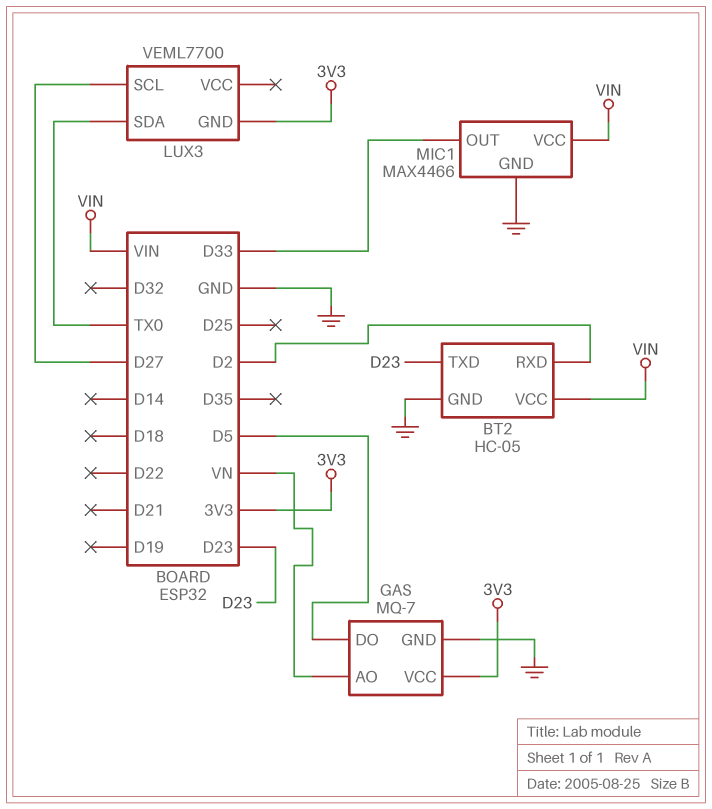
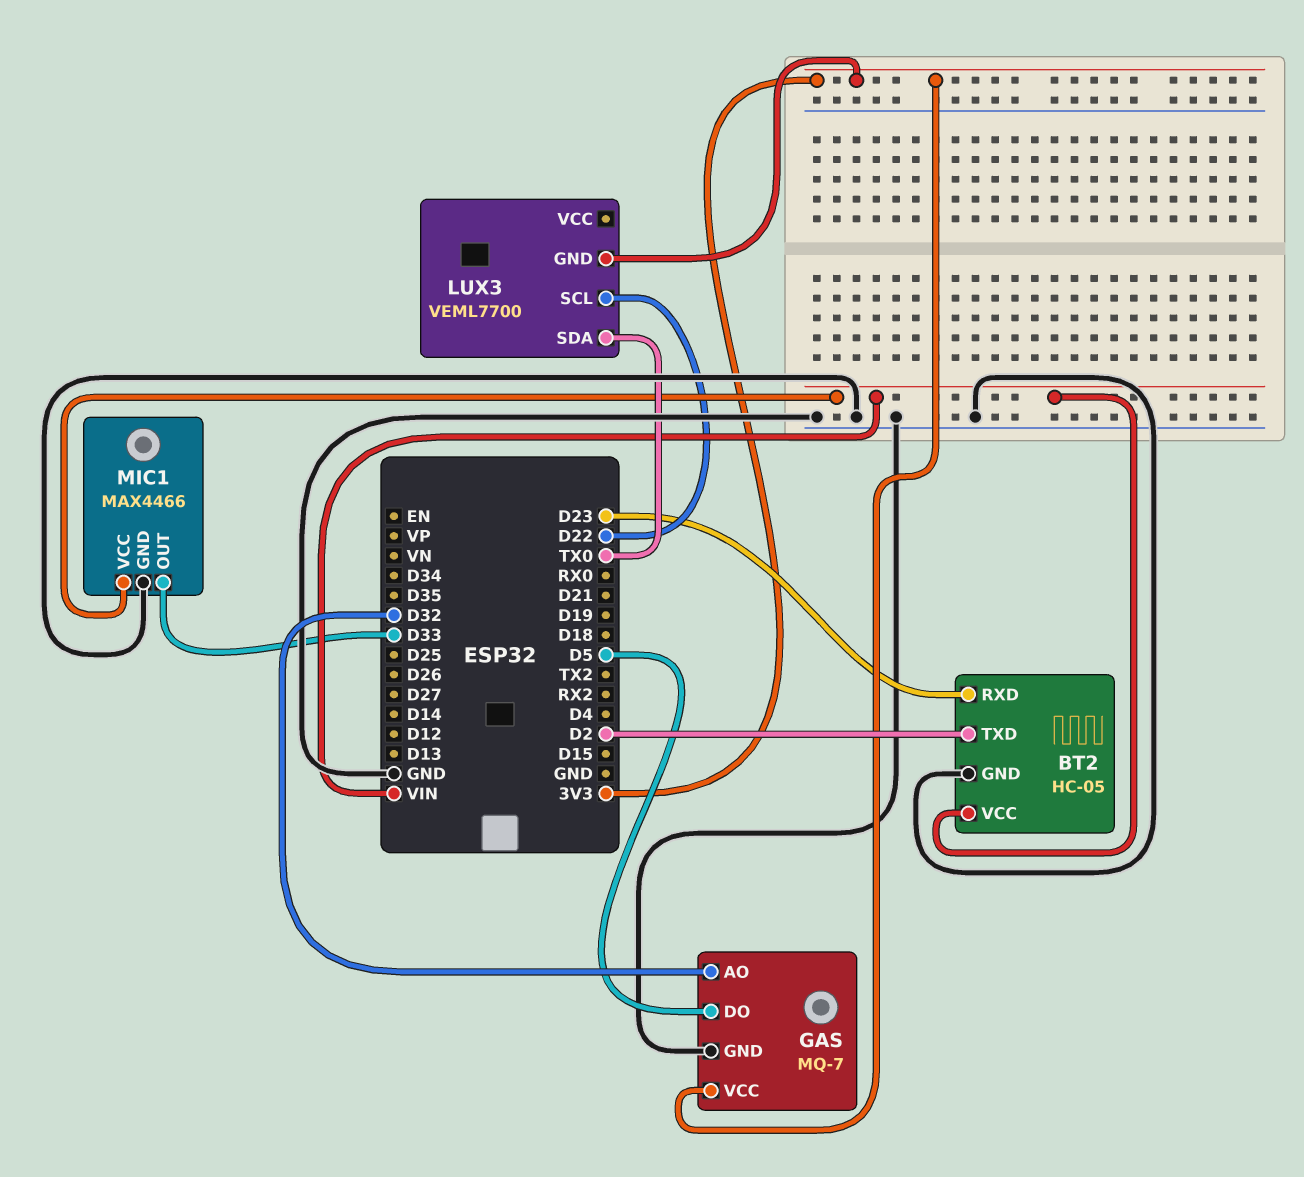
BT2 pin RXD: D2 -> D23
BT2 pin TXD: D23 -> D2
GAS pin AO: VN -> D32
LUX3 pin SCL: D27 -> D22

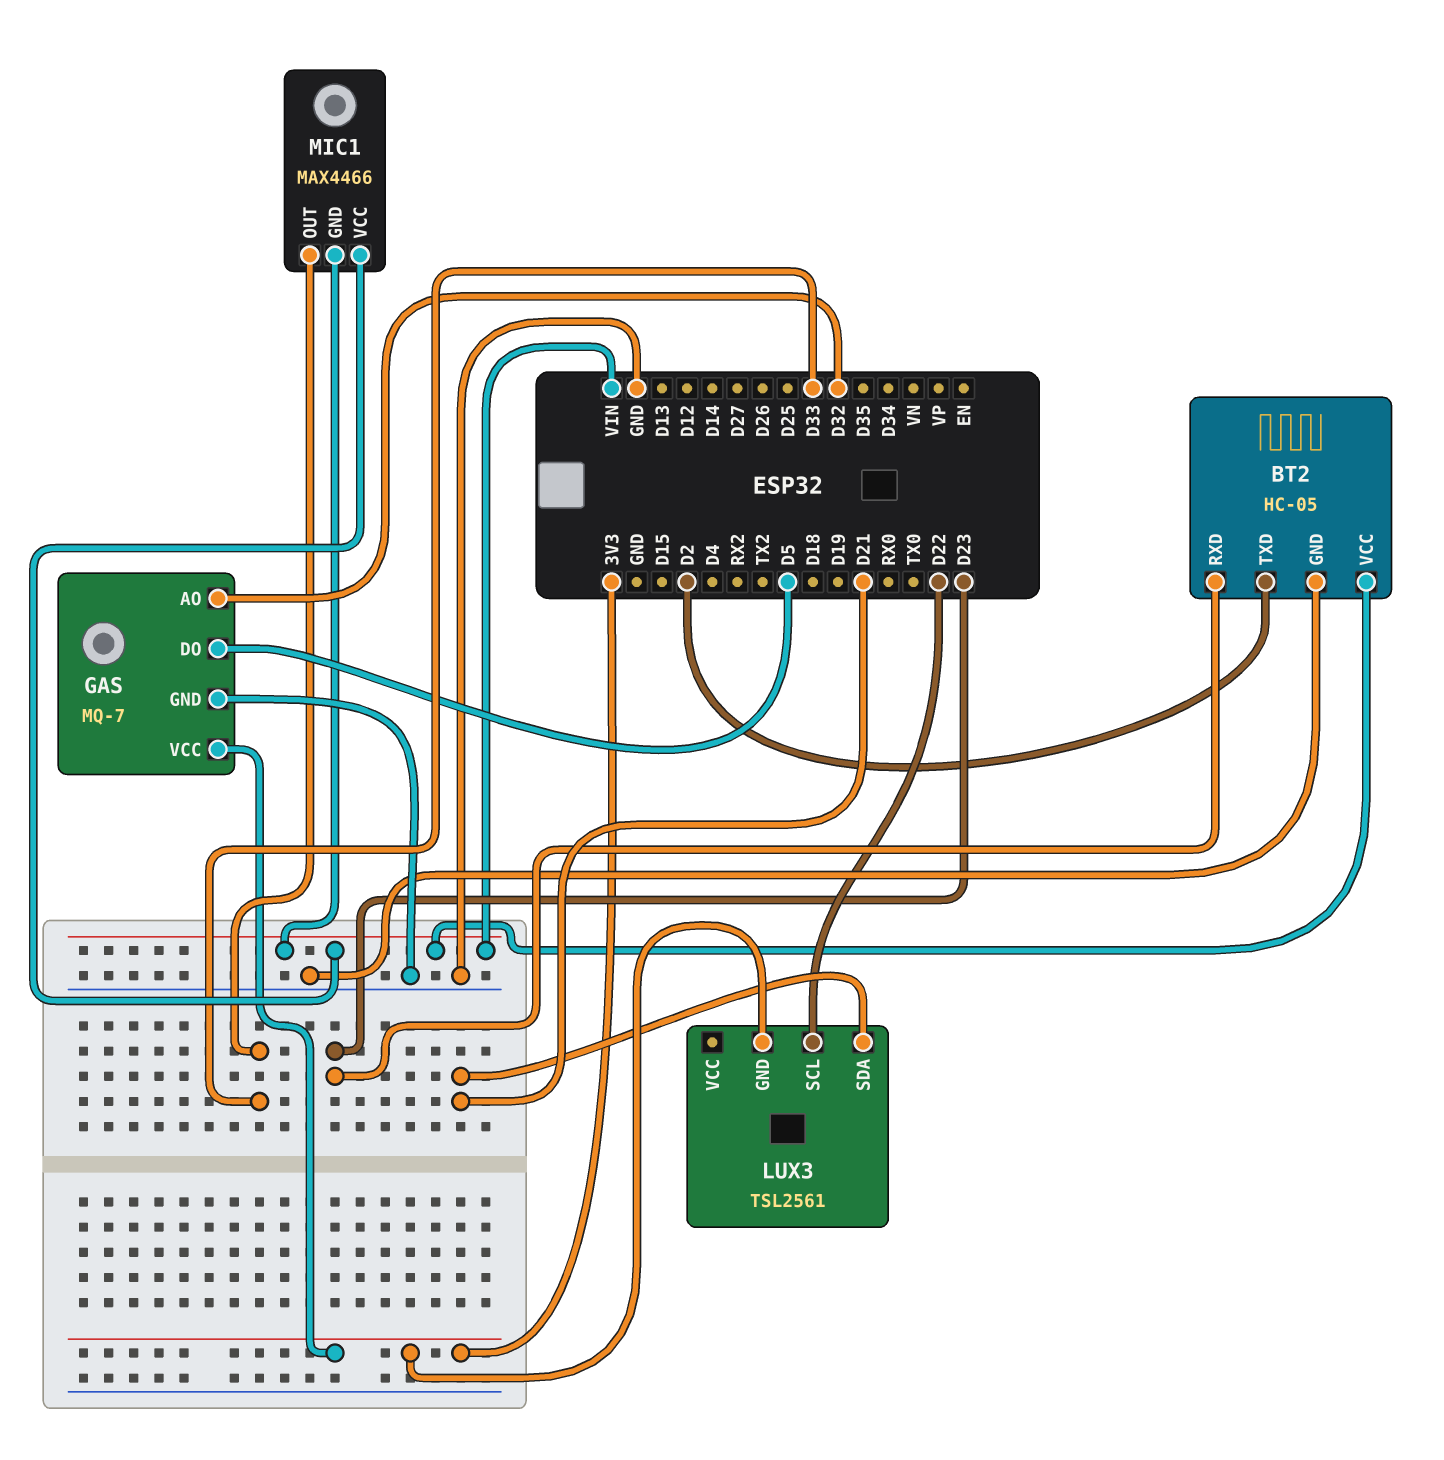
LUX3: VEML7700 -> TSL2561
LUX3 pin SDA: TX0 -> D21
MIC1 pin GND: GND -> VIN

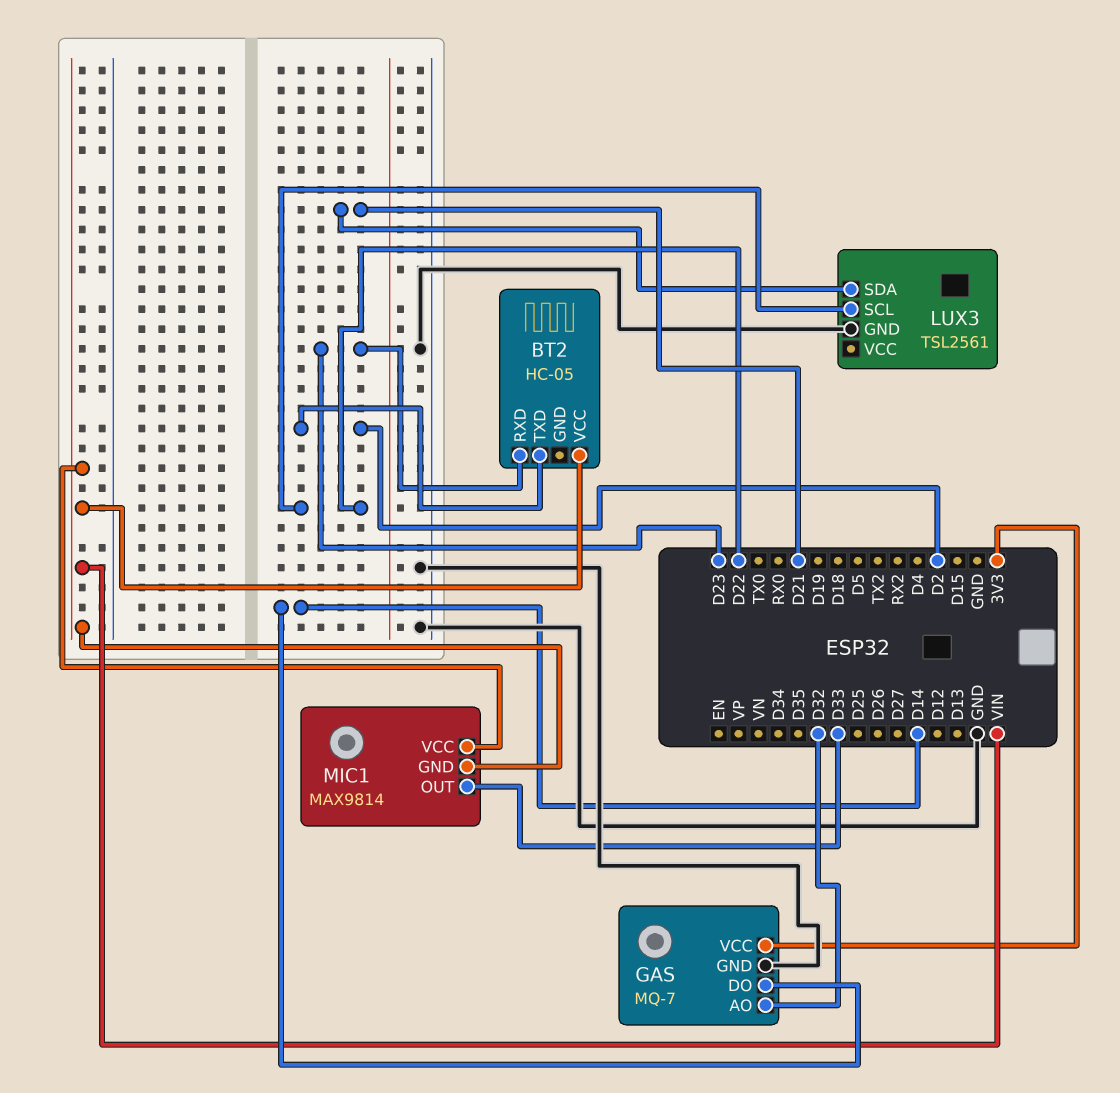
BT2 pin GND: GND -> none
GAS pin DO: D5 -> D14
LUX3 pin GND: 3V3 -> GND
MIC1: MAX4466 -> MAX9814

